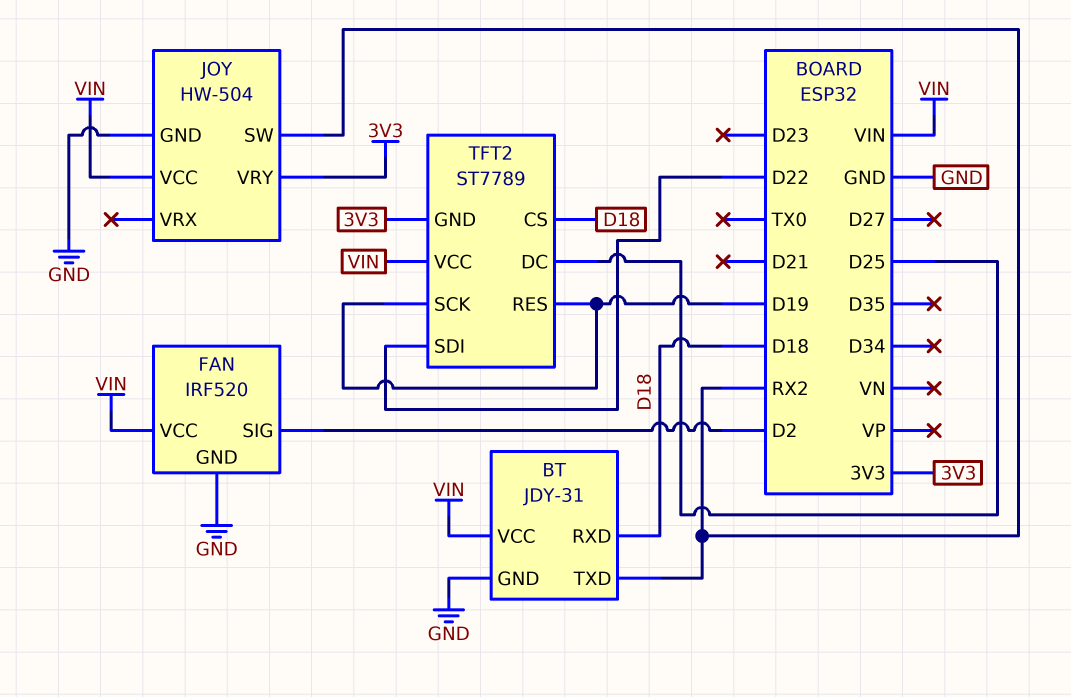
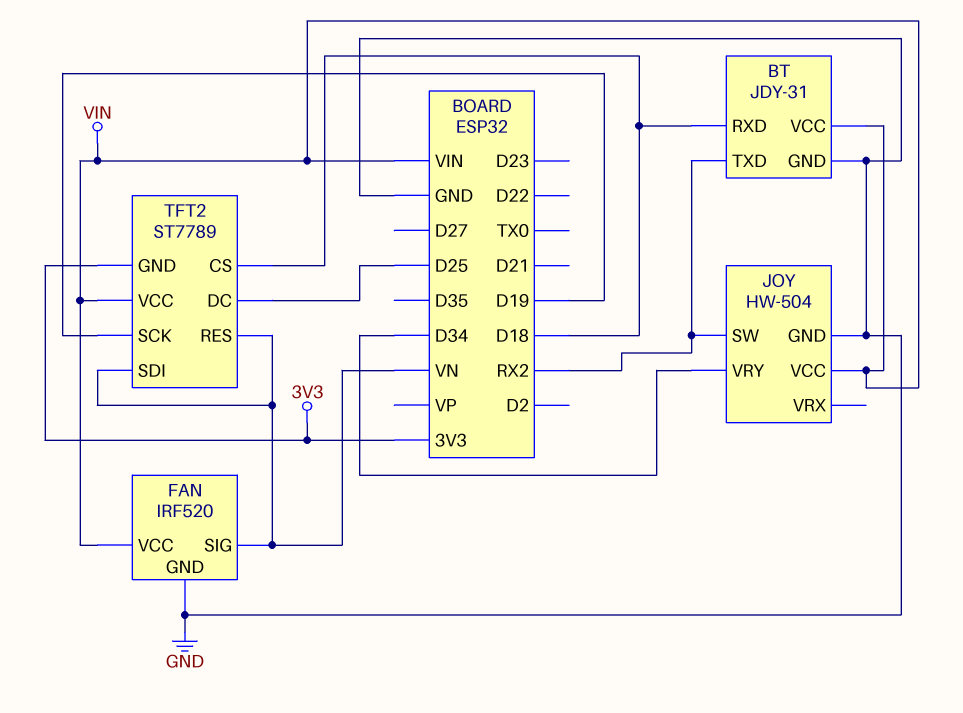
FAN pin SIG: D2 -> VN
JOY pin VRY: 3V3 -> D34
TFT2 pin RES: D19 -> VN
TFT2 pin SDI: D22 -> VN

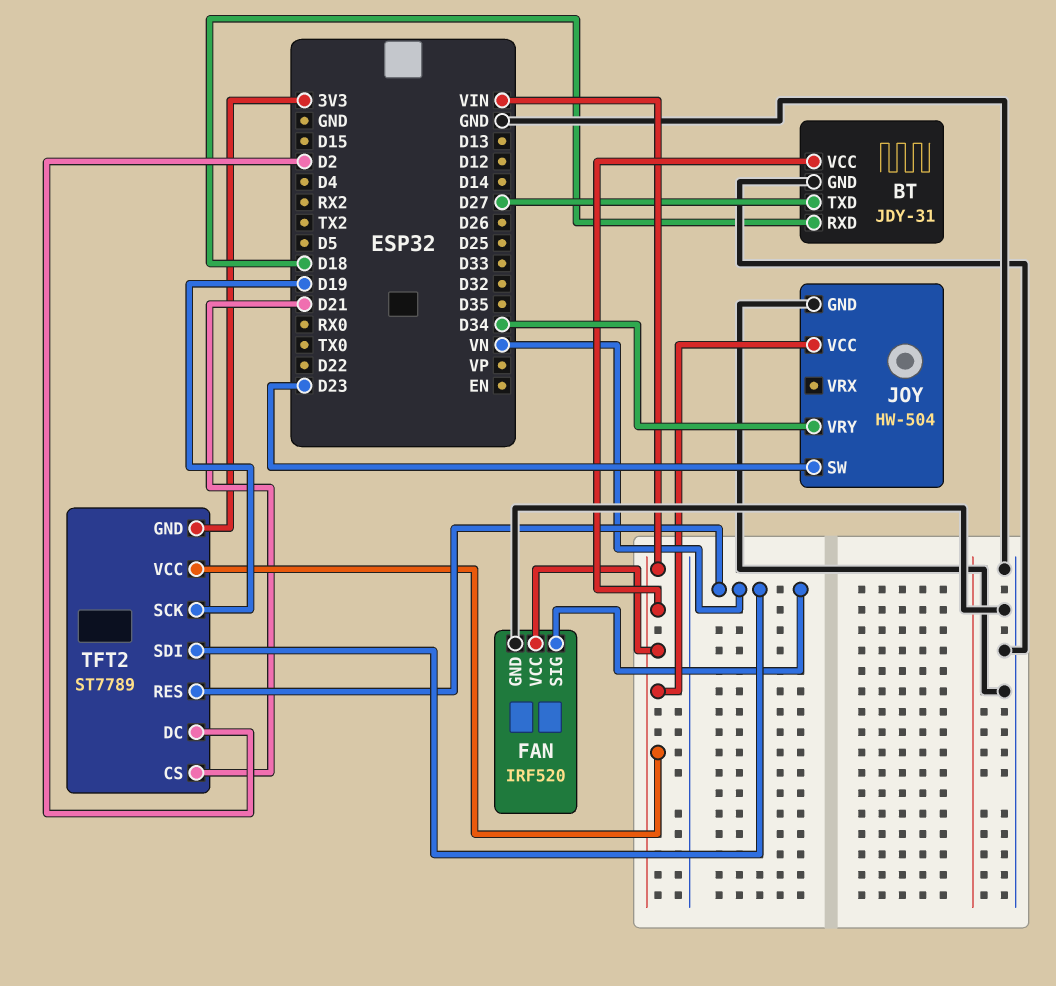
BT pin TXD: RX2 -> D27
JOY pin SW: RX2 -> D23
TFT2 pin CS: D18 -> D21
TFT2 pin DC: D25 -> D2

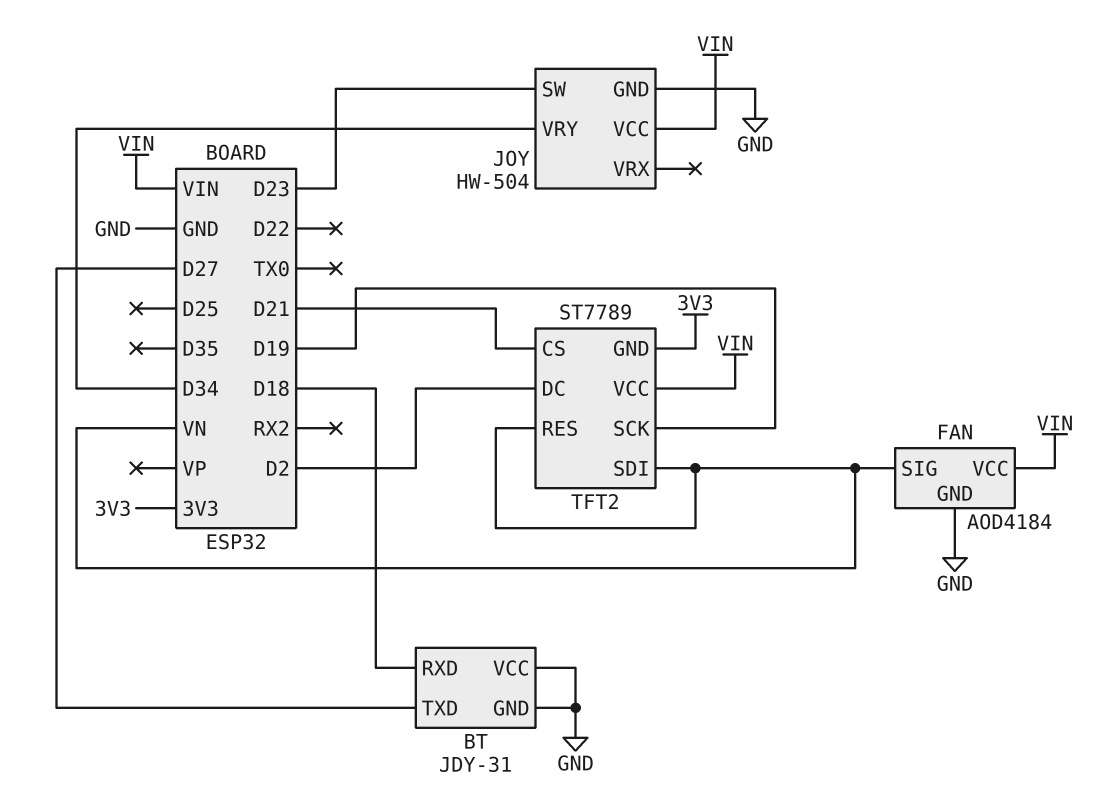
BT pin VCC: VIN -> GND
FAN: IRF520 -> AOD4184

